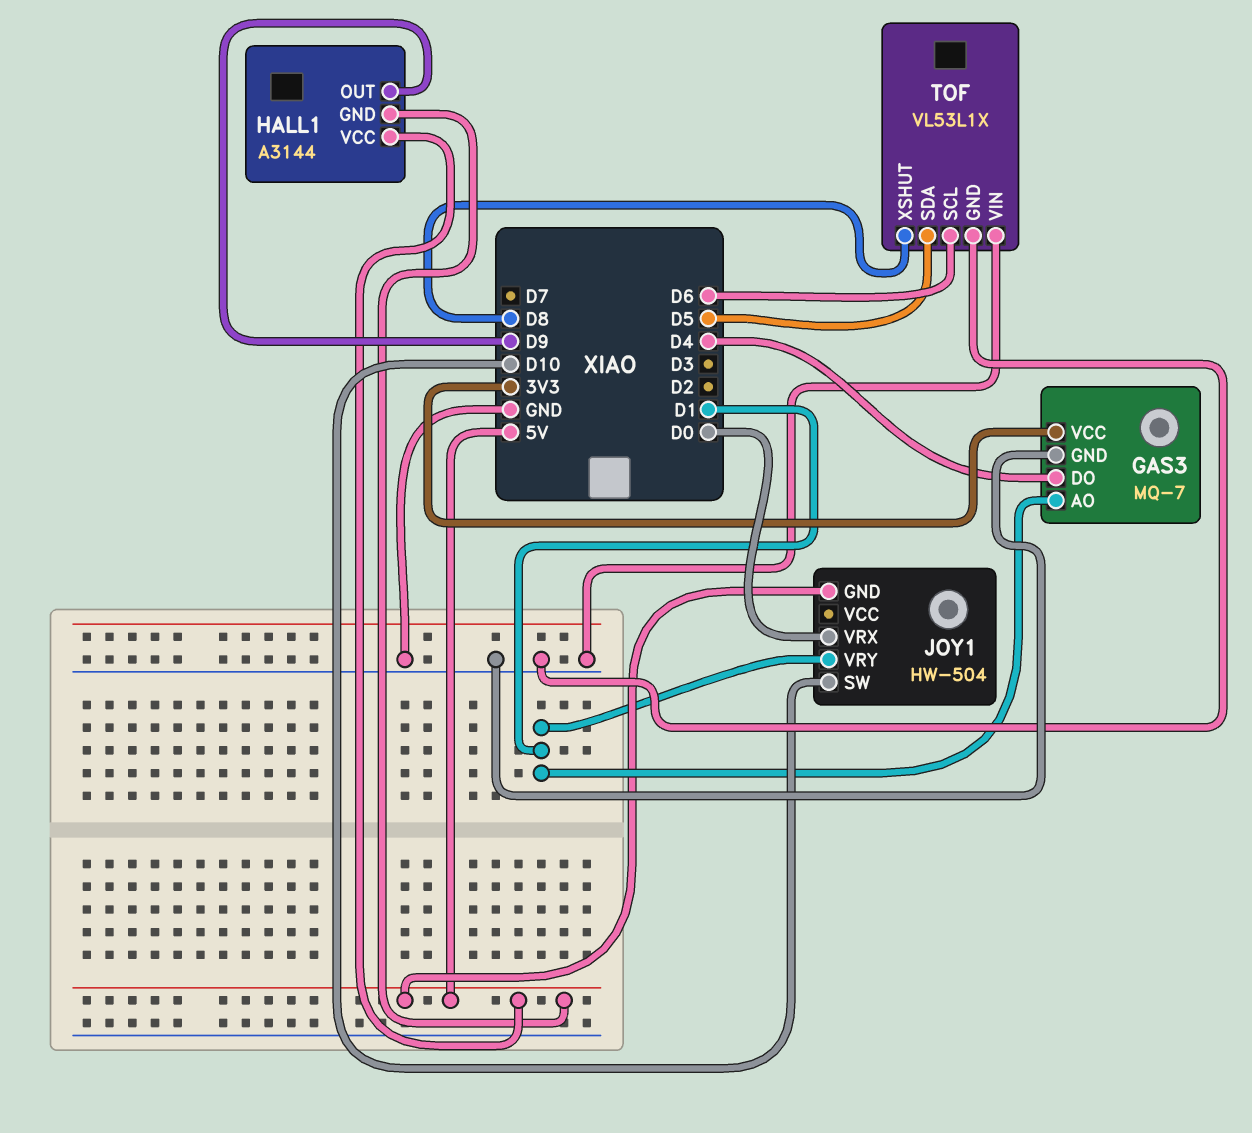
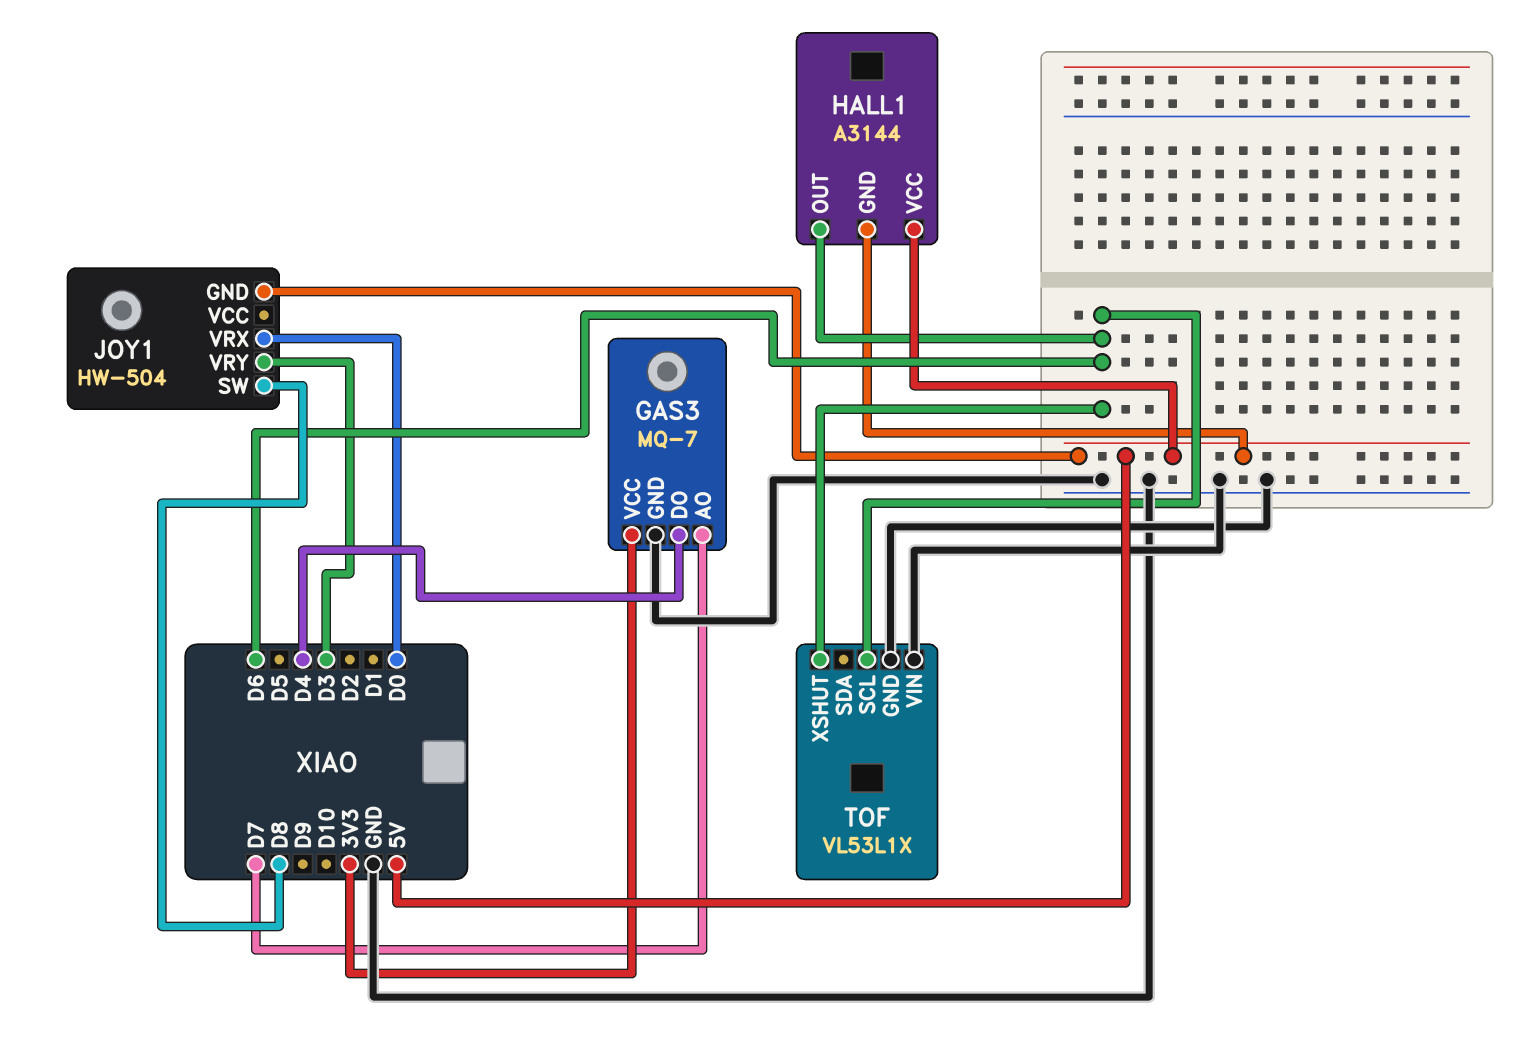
GAS3 pin AO: D1 -> D7
HALL1 pin OUT: D9 -> D6
JOY1 pin SW: D10 -> D8
JOY1 pin VRY: D1 -> D3
TOF pin SDA: D5 -> none
TOF pin XSHUT: D8 -> D6

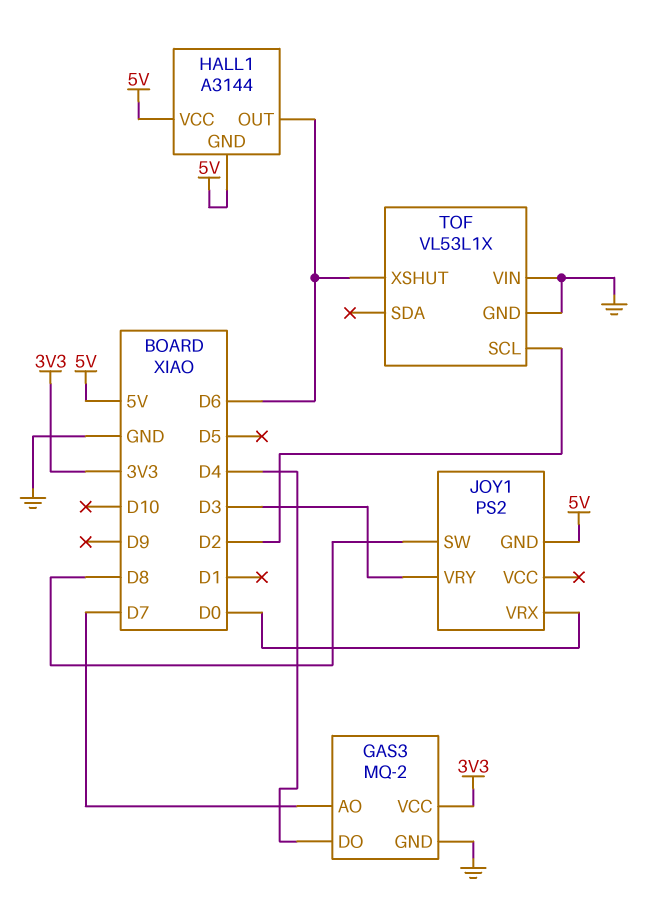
GAS3: MQ-7 -> MQ-2
JOY1: HW-504 -> PS2
TOF pin SCL: D6 -> D2

